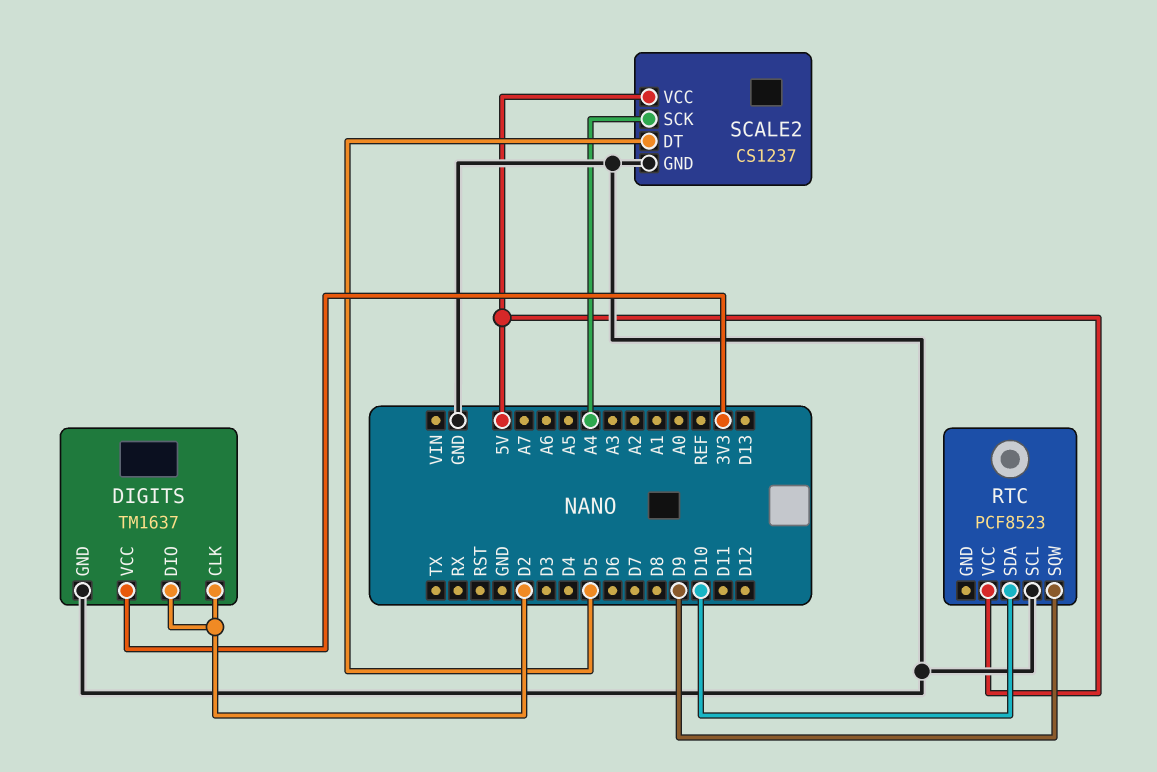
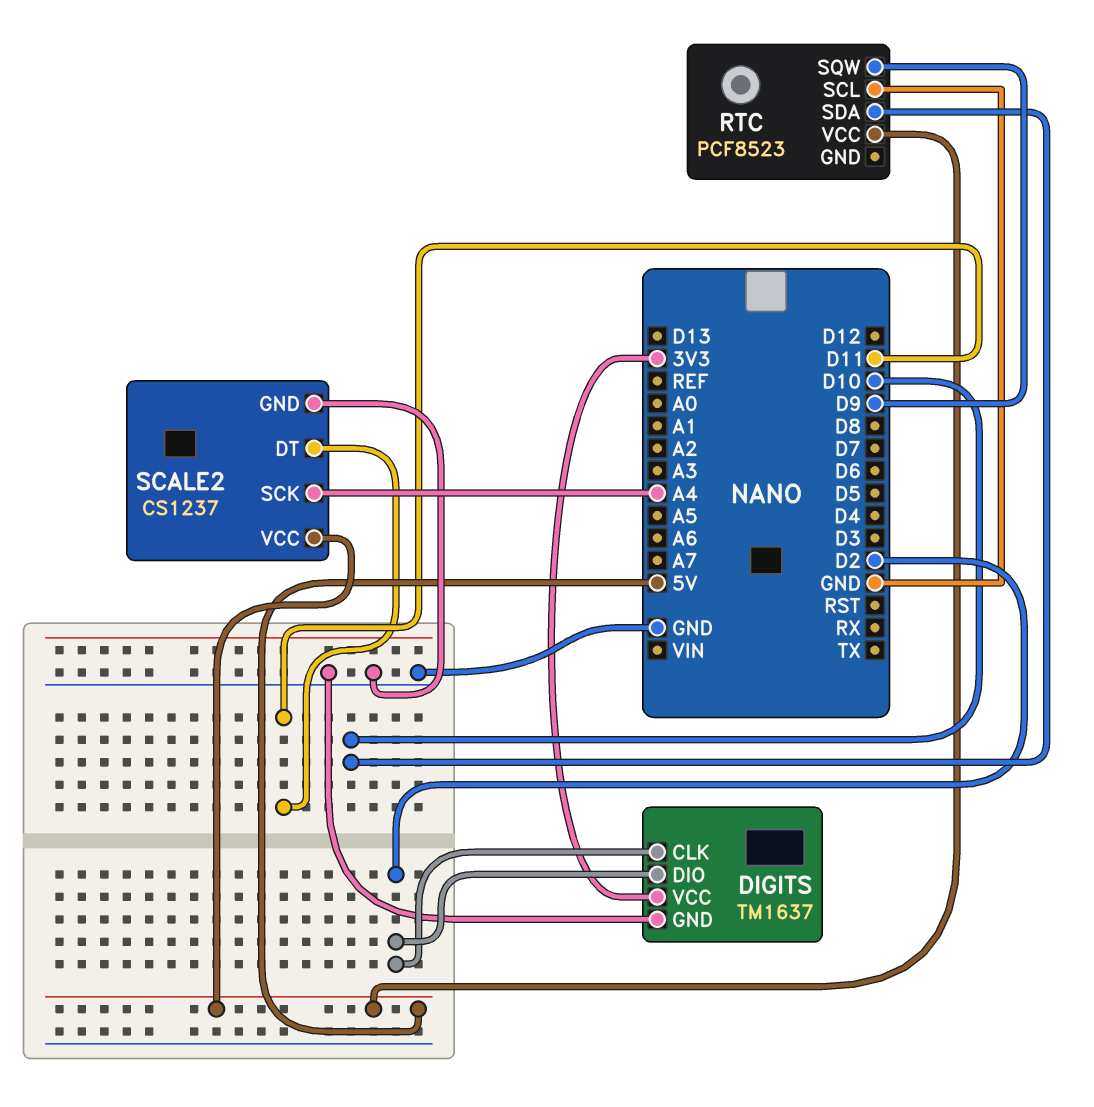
SCALE2 pin DT: D5 -> D11

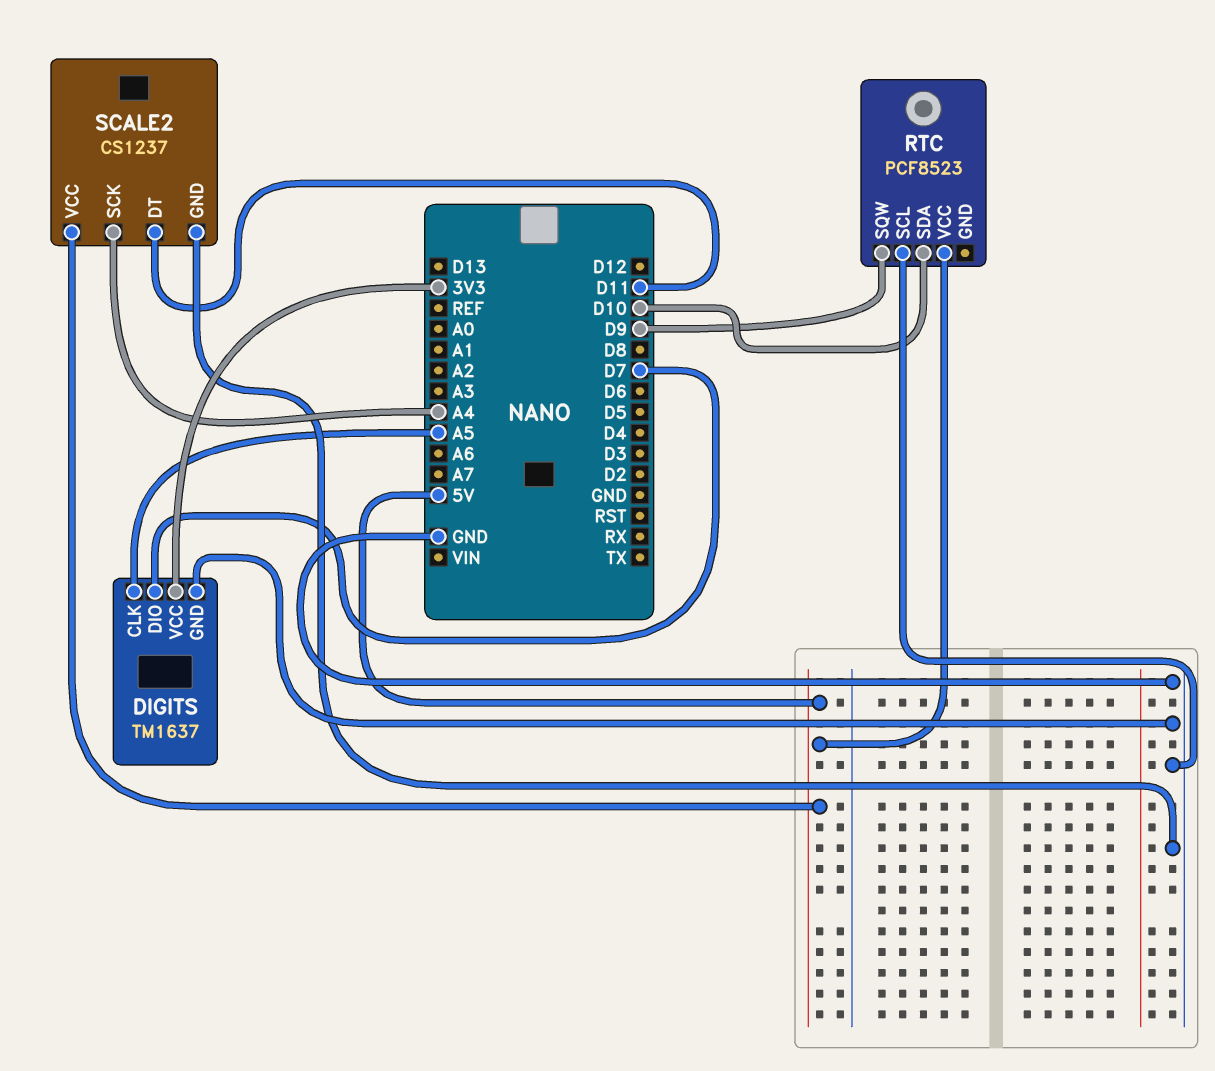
DIGITS pin CLK: D2 -> A5
DIGITS pin DIO: D2 -> D7

